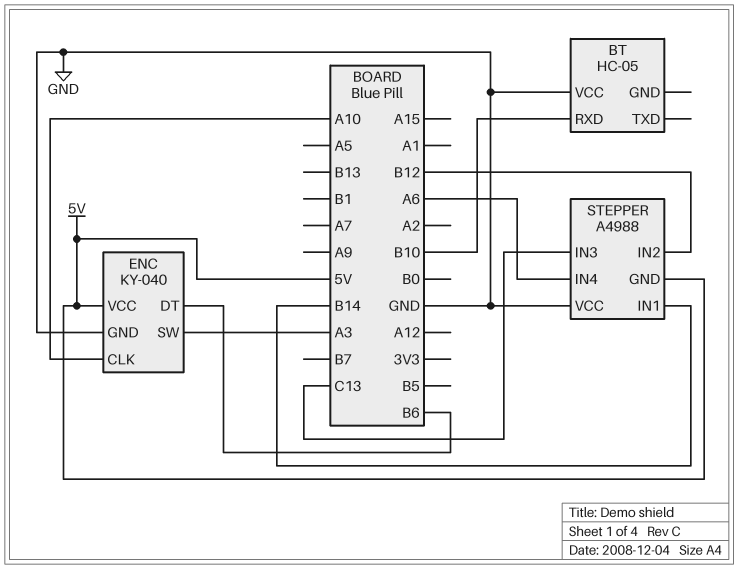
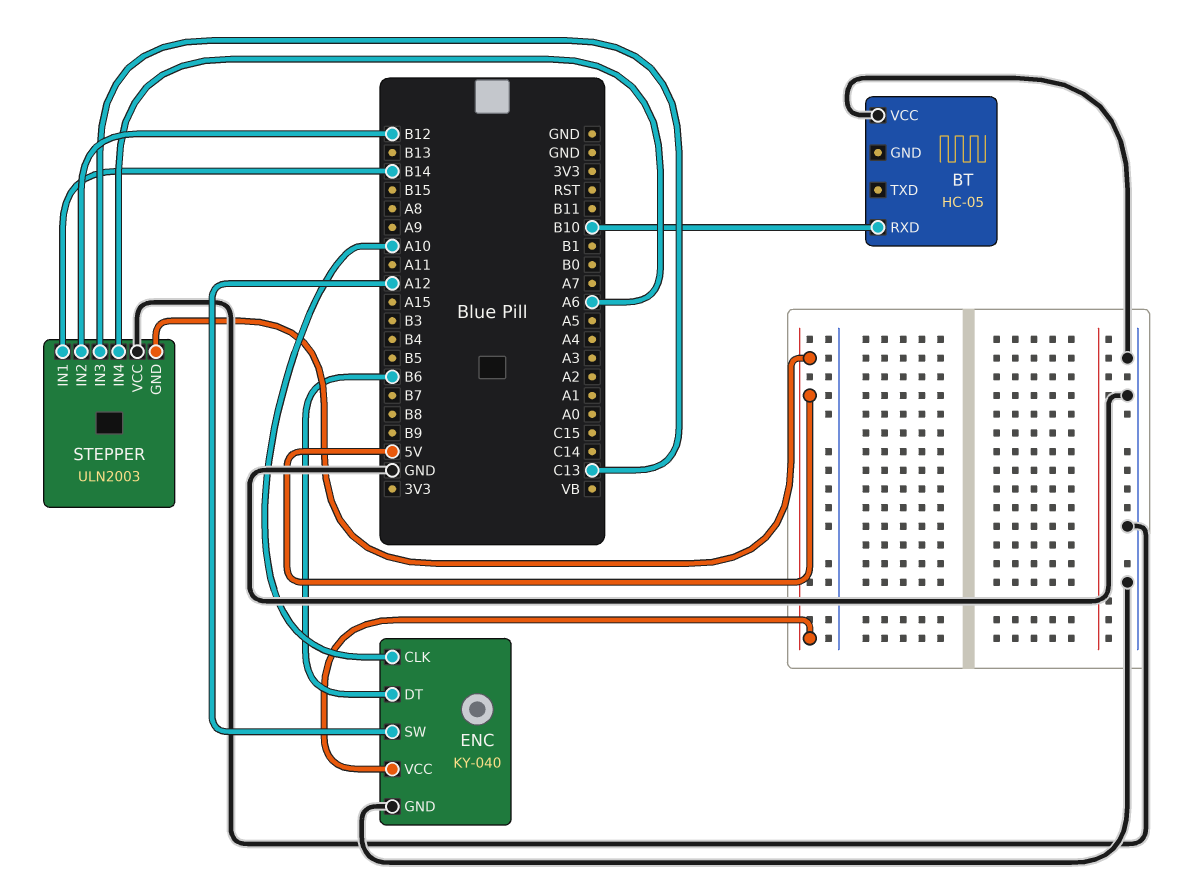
ENC pin SW: A3 -> A12
STEPPER: A4988 -> ULN2003

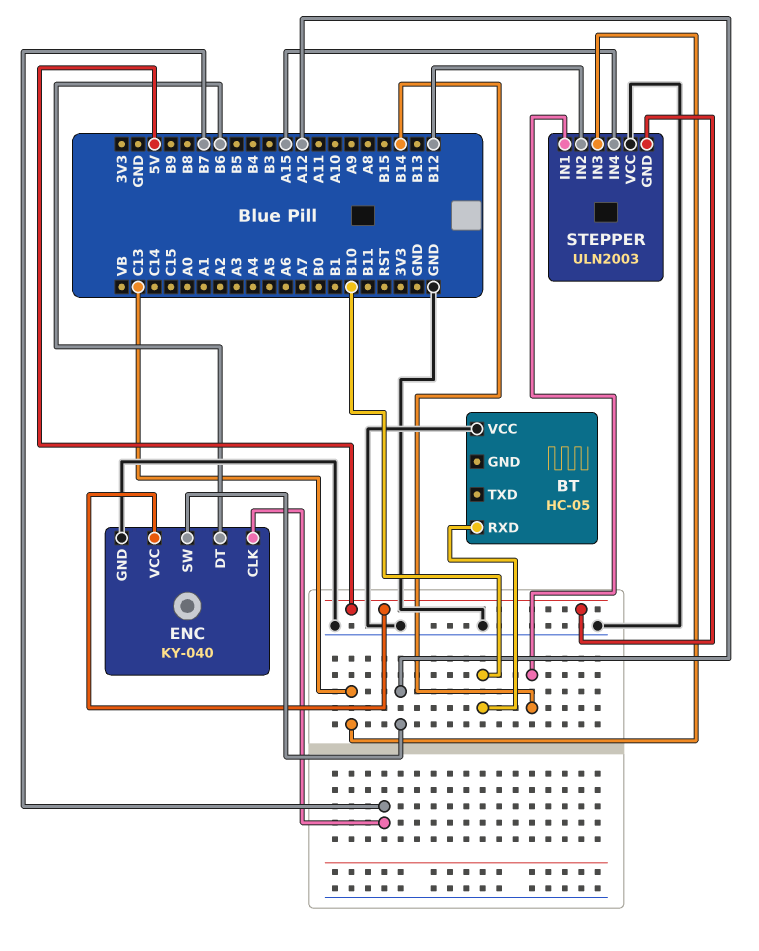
ENC pin CLK: A10 -> B7
STEPPER pin IN4: A6 -> A15

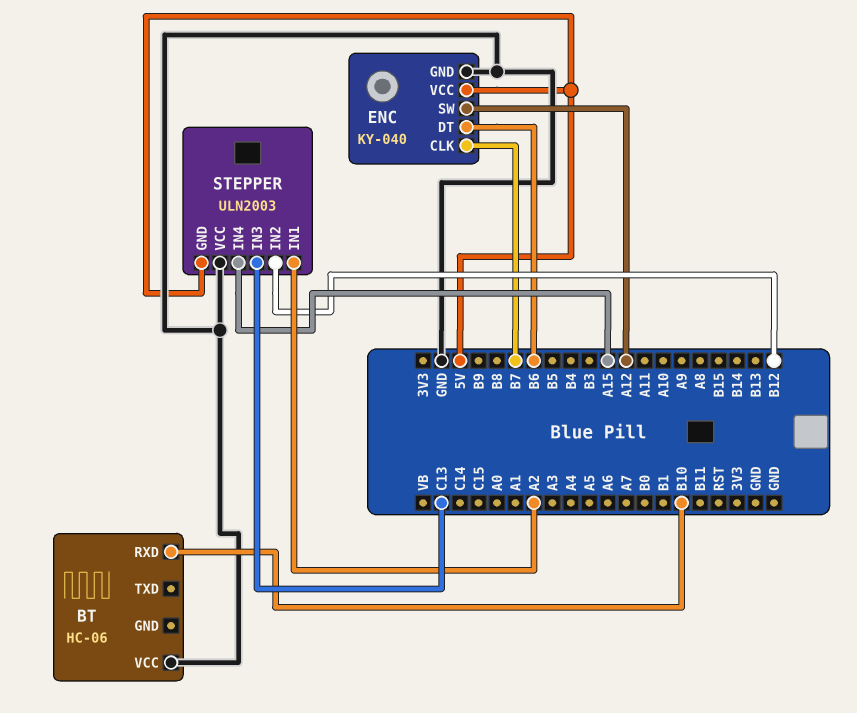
BT: HC-05 -> HC-06
STEPPER pin IN1: B14 -> A2

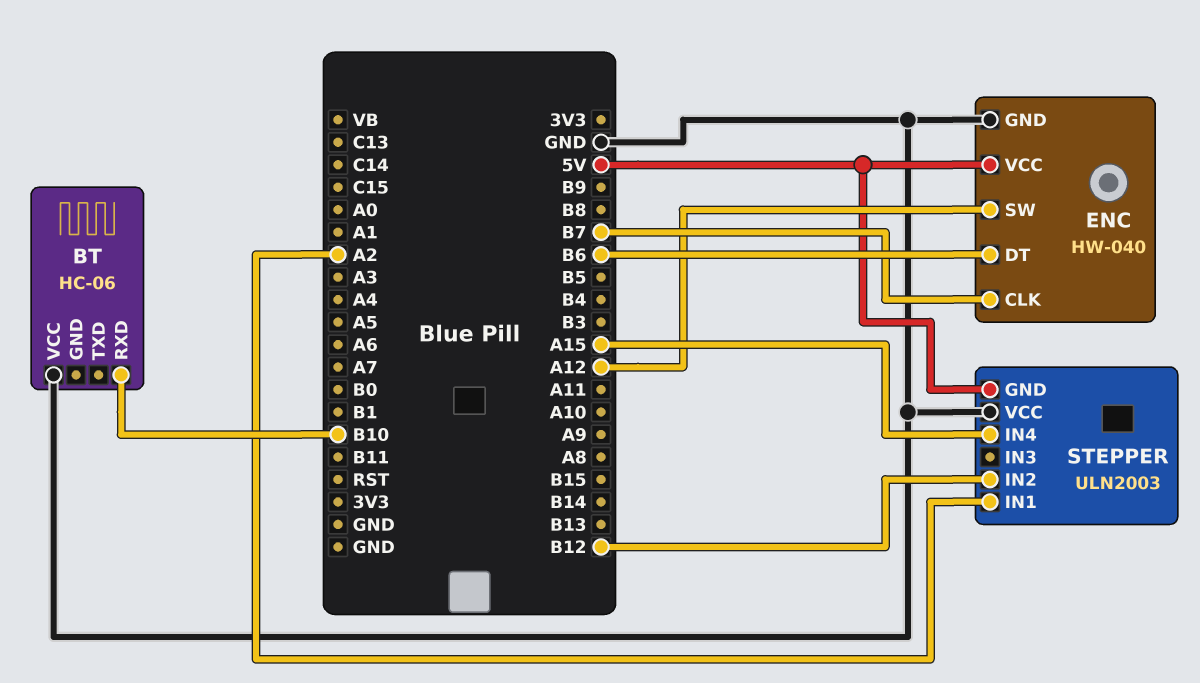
ENC: KY-040 -> HW-040
STEPPER pin IN3: C13 -> none

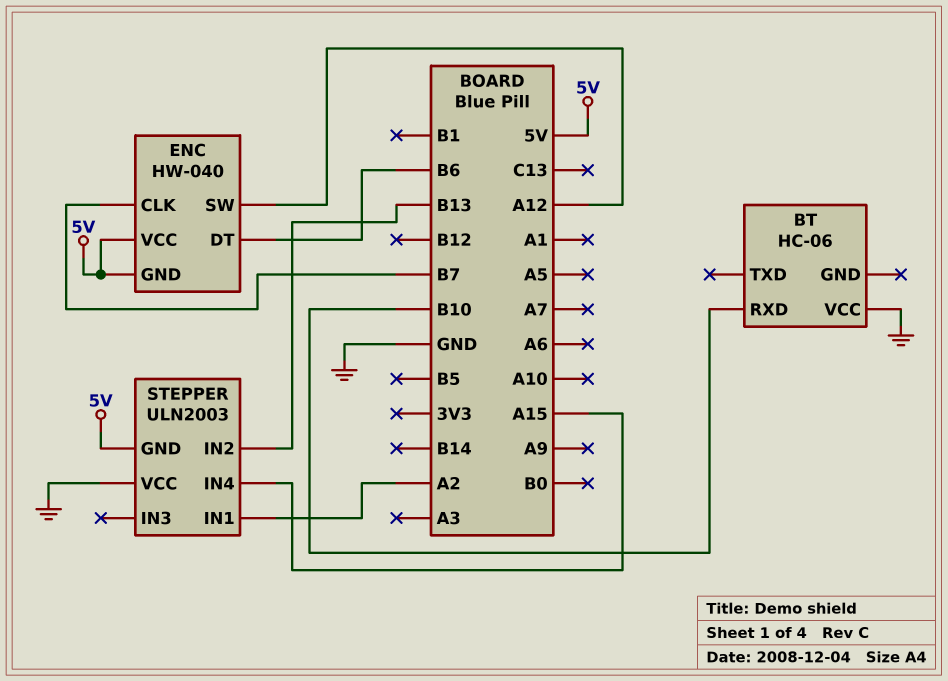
ENC pin GND: GND -> 5V
STEPPER pin IN2: B12 -> B13

